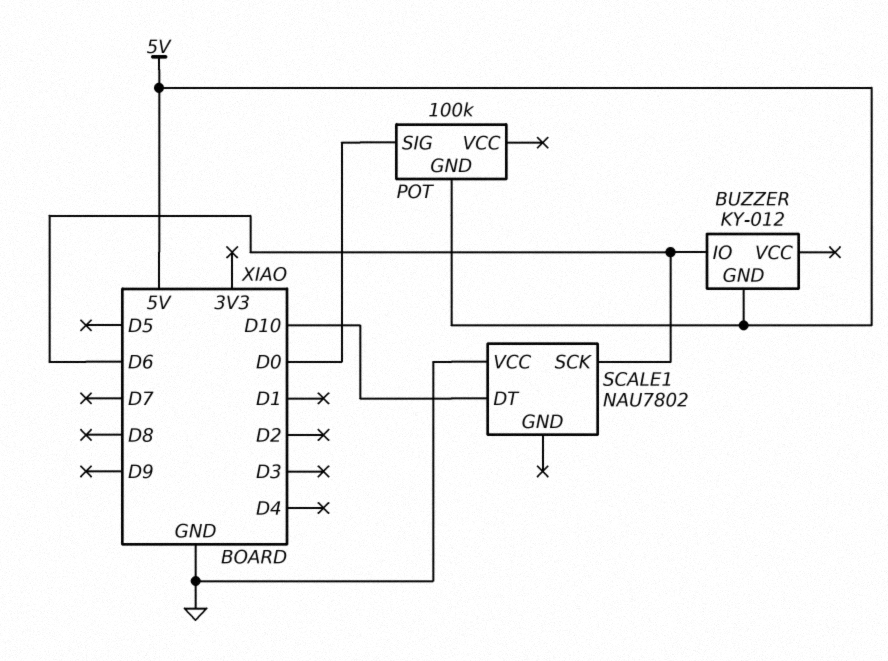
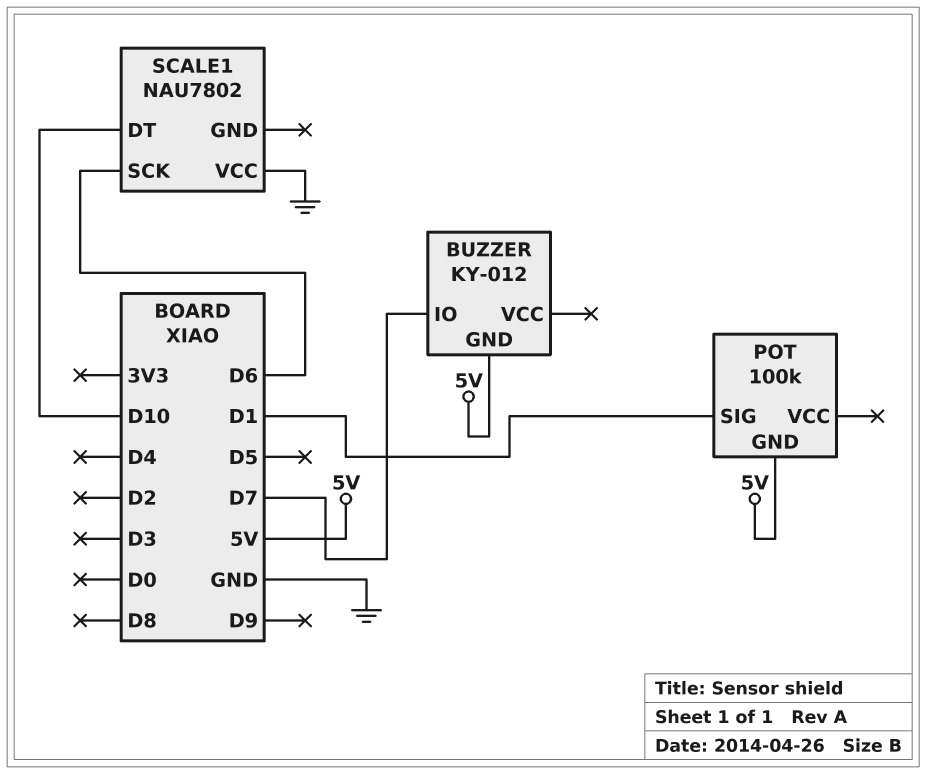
BUZZER pin IO: D6 -> D7
POT pin SIG: D0 -> D1

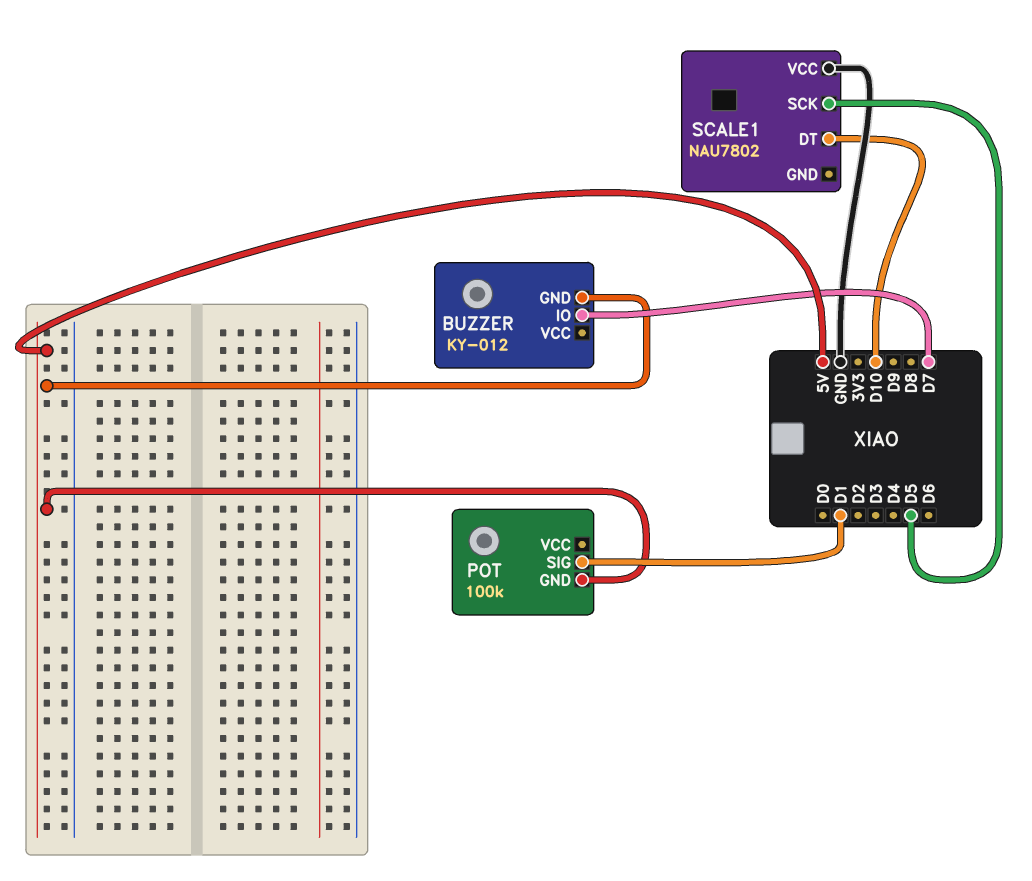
SCALE1 pin SCK: D6 -> D5

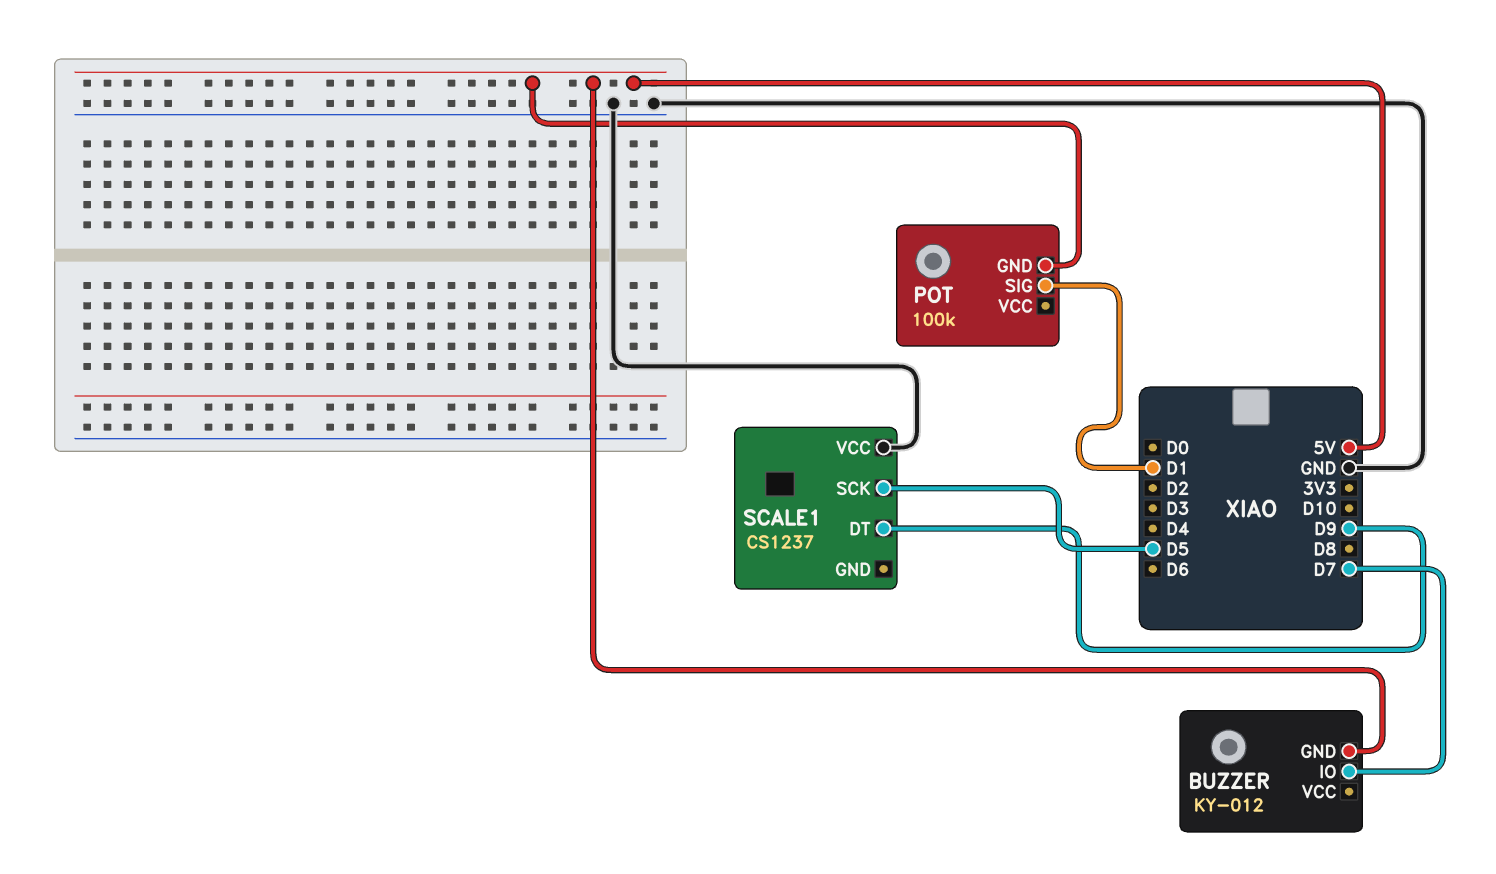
SCALE1: NAU7802 -> CS1237
SCALE1 pin DT: D10 -> D9

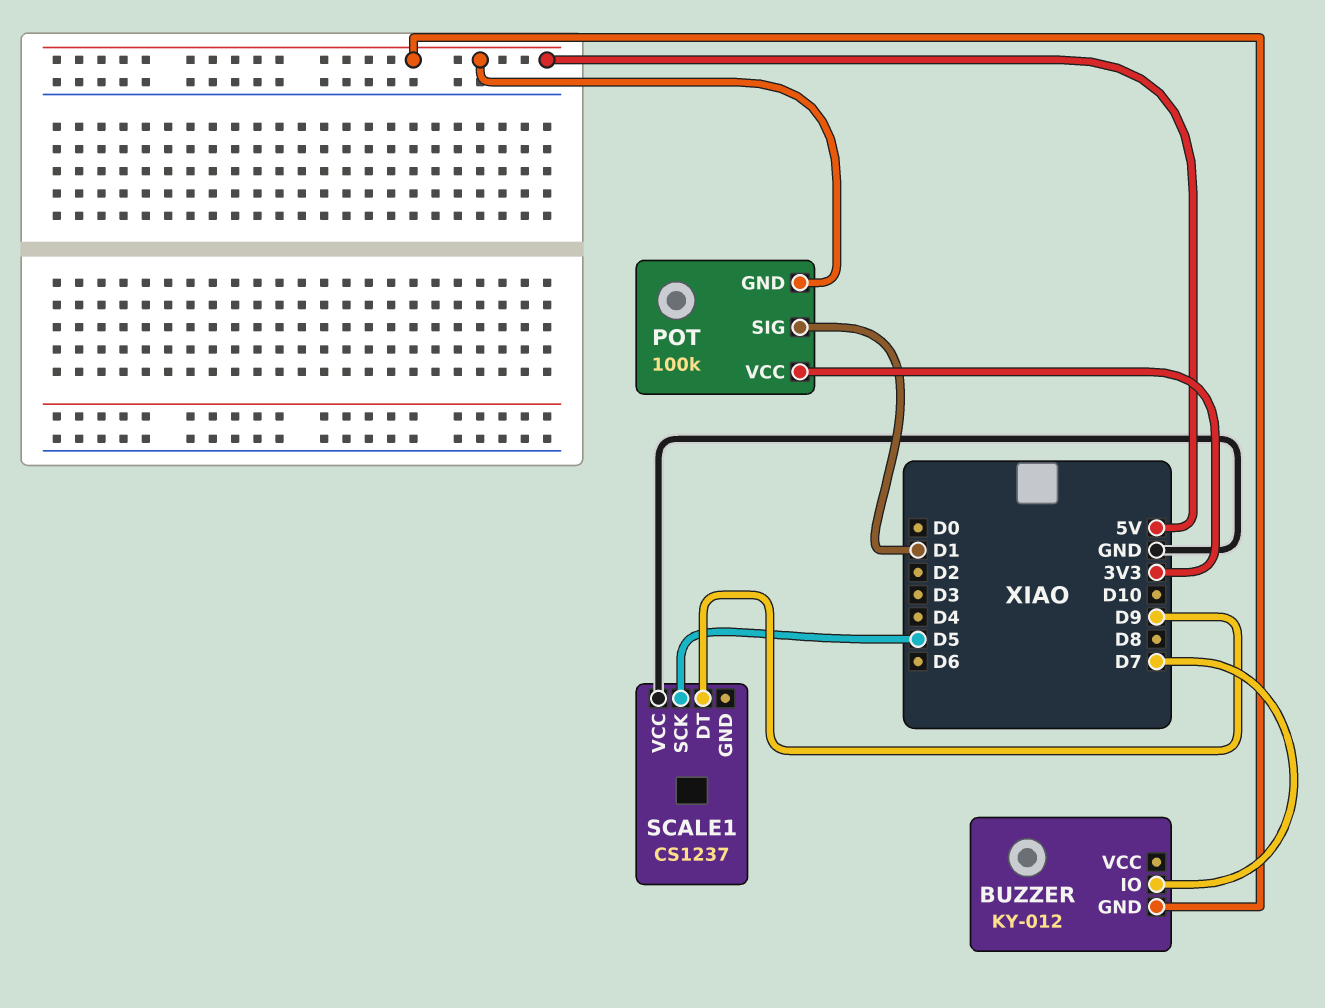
POT pin VCC: none -> 3V3

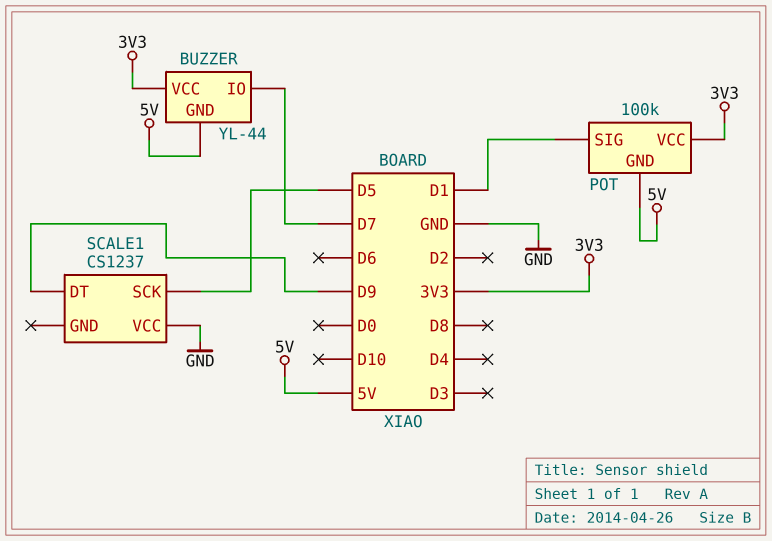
BUZZER: KY-012 -> YL-44
BUZZER pin VCC: none -> 3V3

